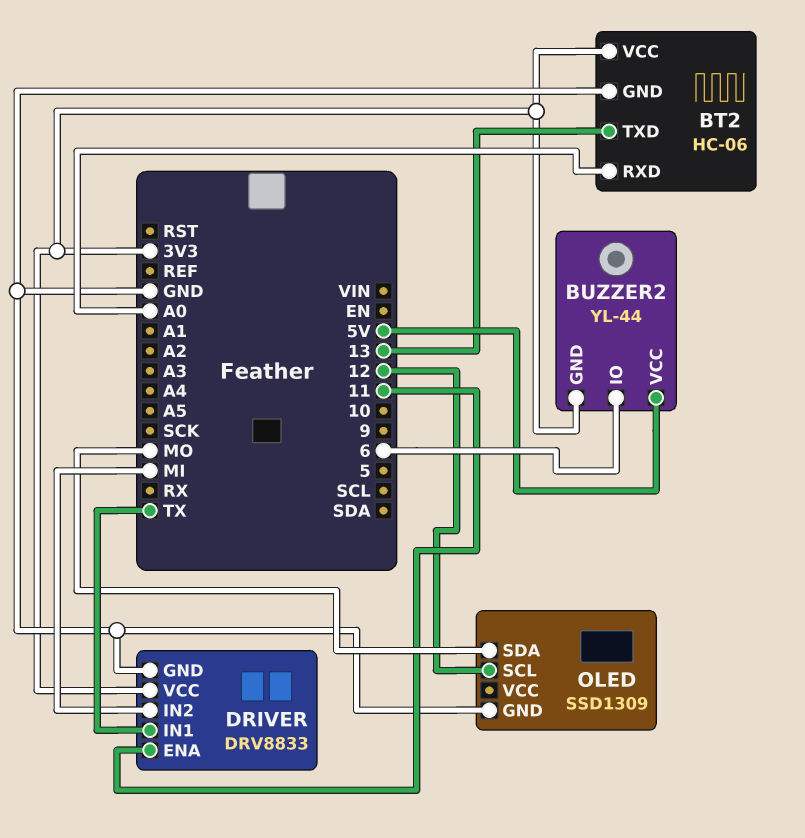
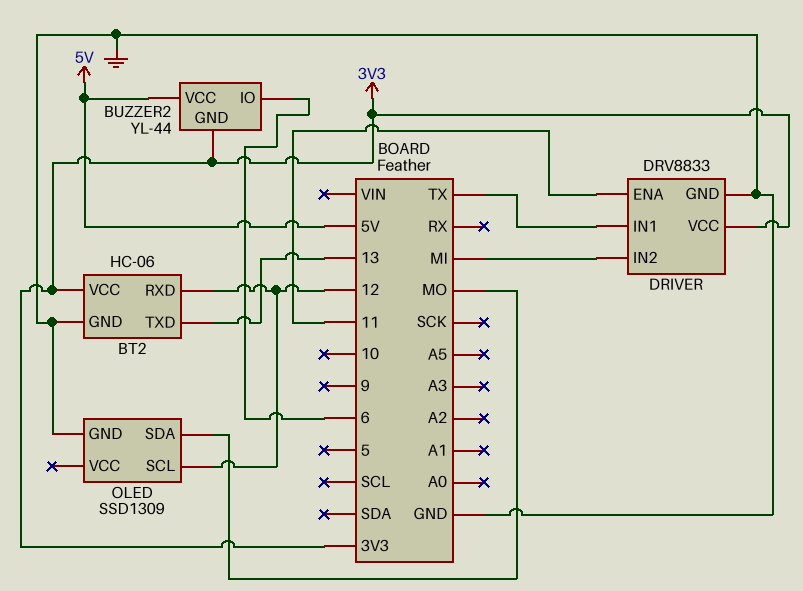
BT2 pin RXD: A0 -> 12

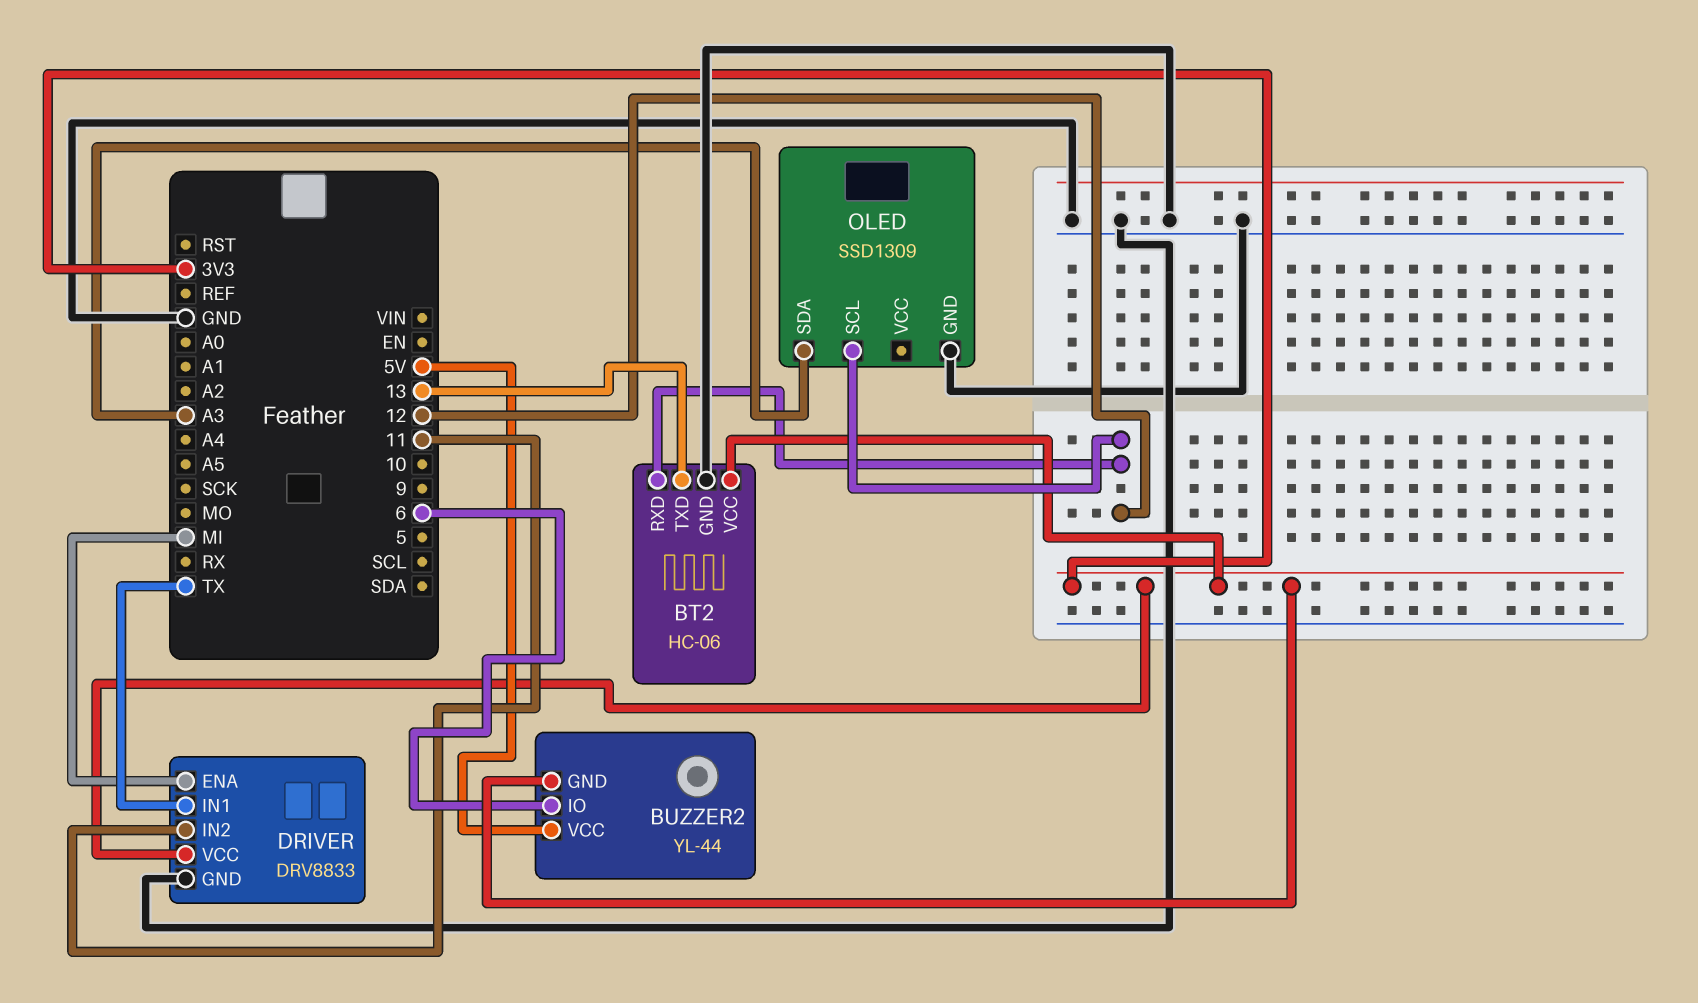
DRIVER pin ENA: 11 -> MI
DRIVER pin IN2: MI -> 11
OLED pin SDA: MO -> A3

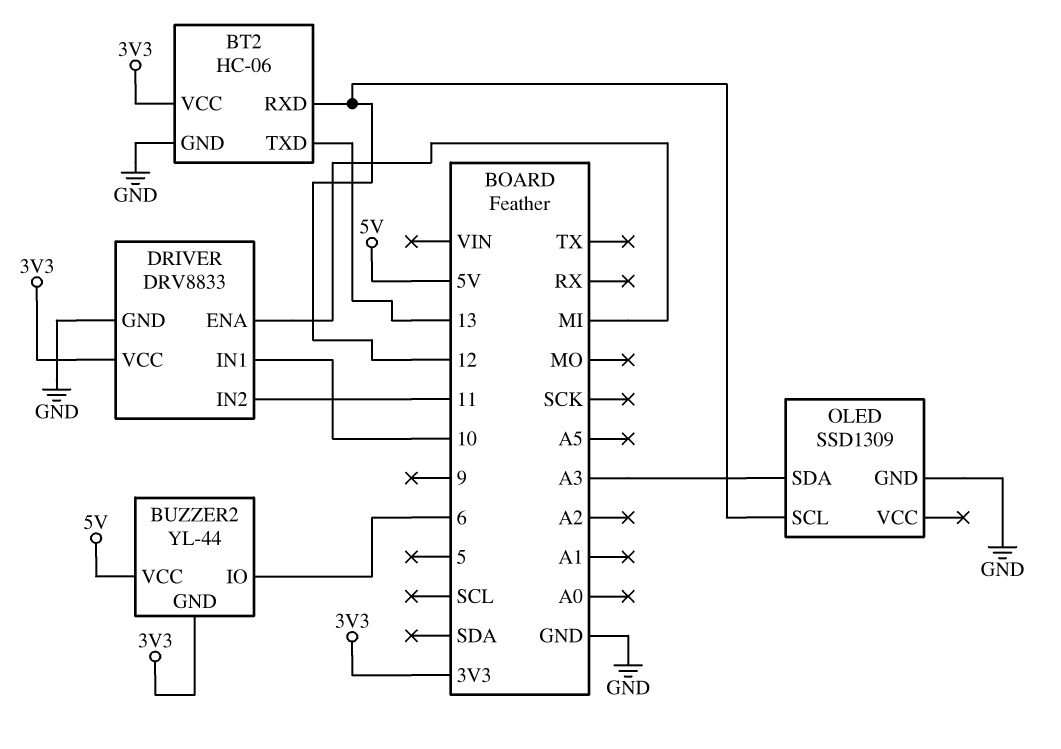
DRIVER pin IN1: TX -> 10

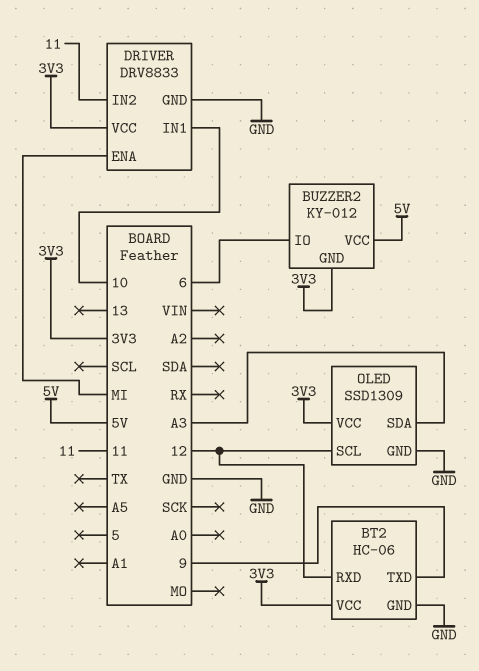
BT2 pin TXD: 13 -> 9
BUZZER2: YL-44 -> KY-012
OLED pin VCC: none -> 3V3

